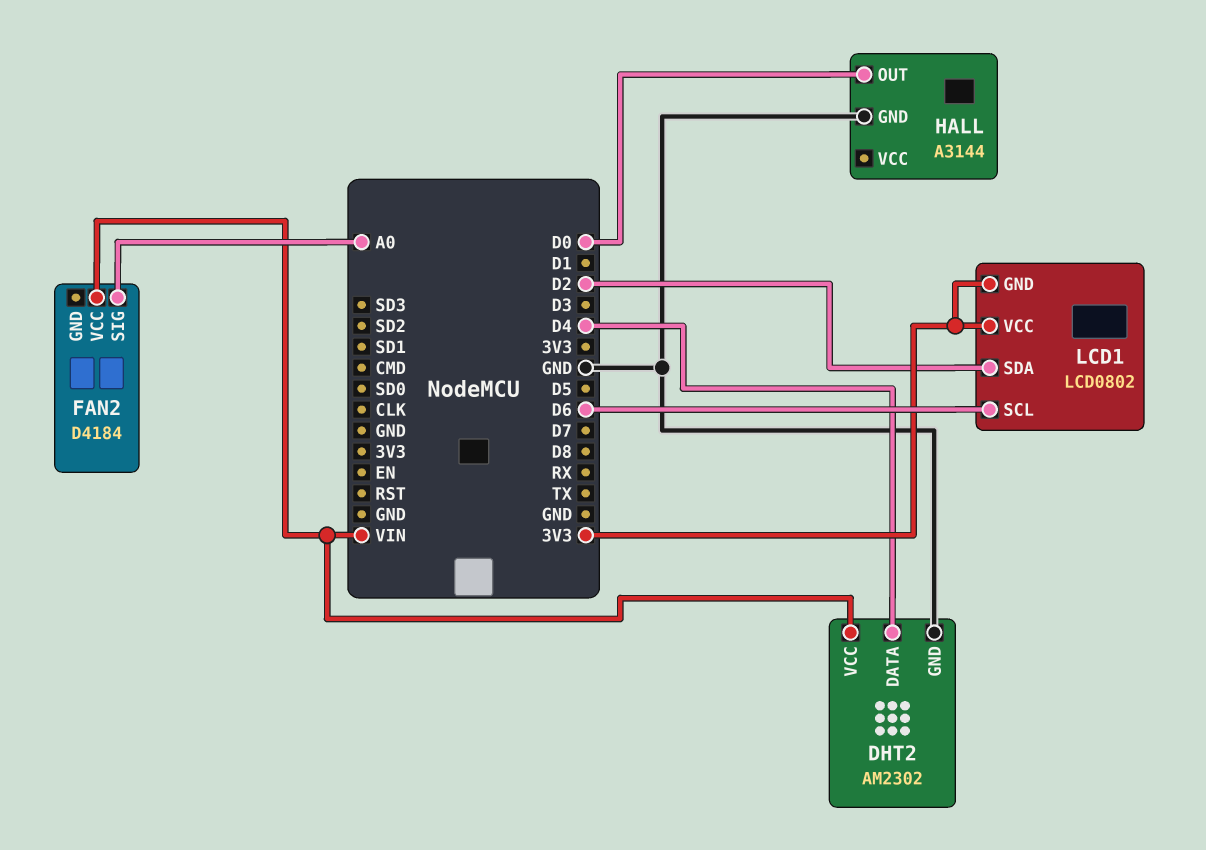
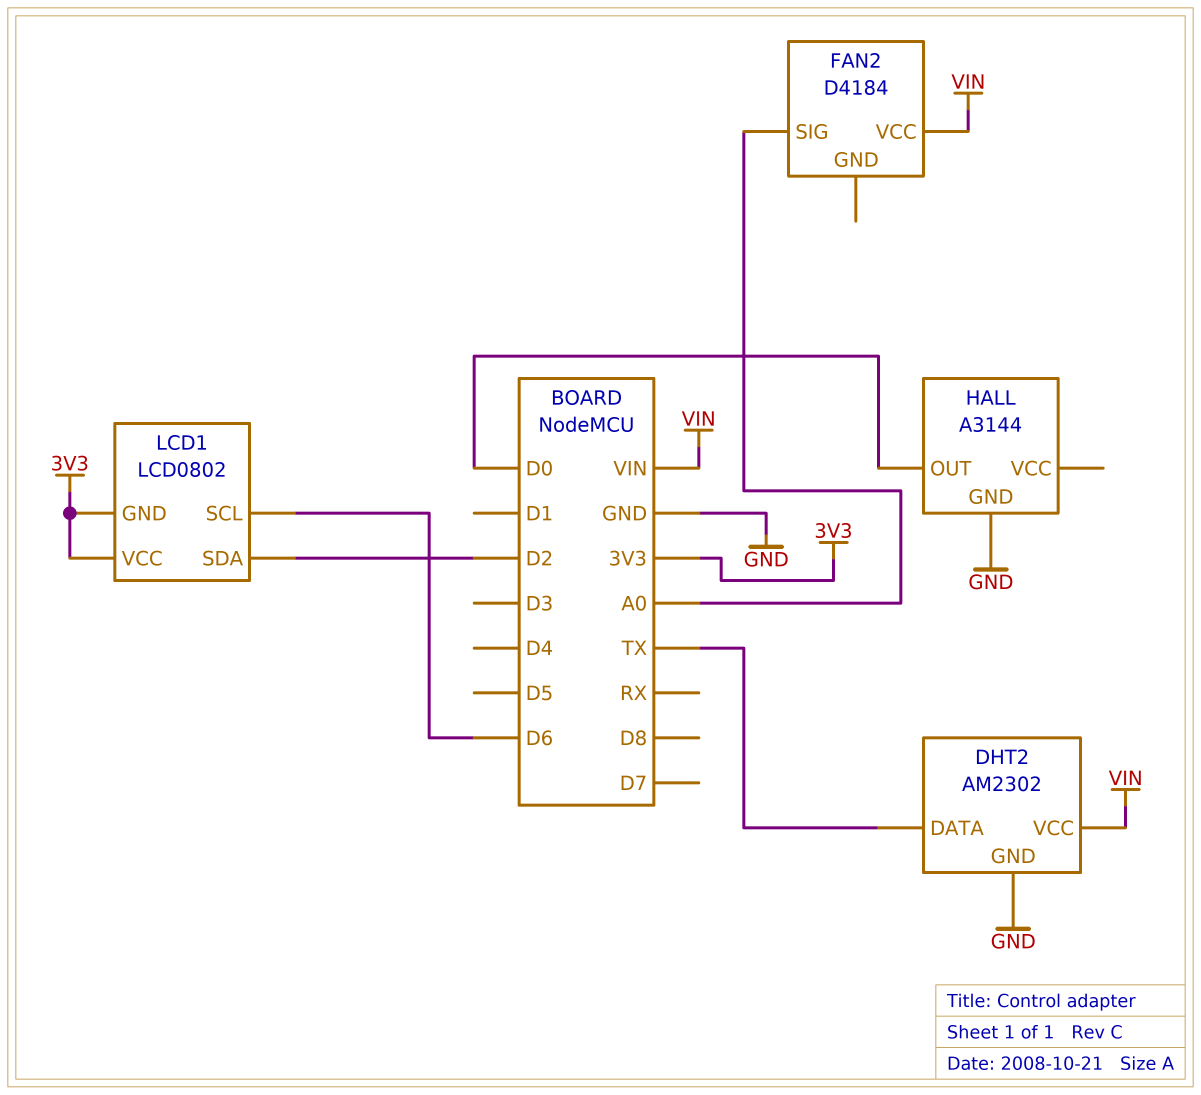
DHT2 pin DATA: D4 -> TX

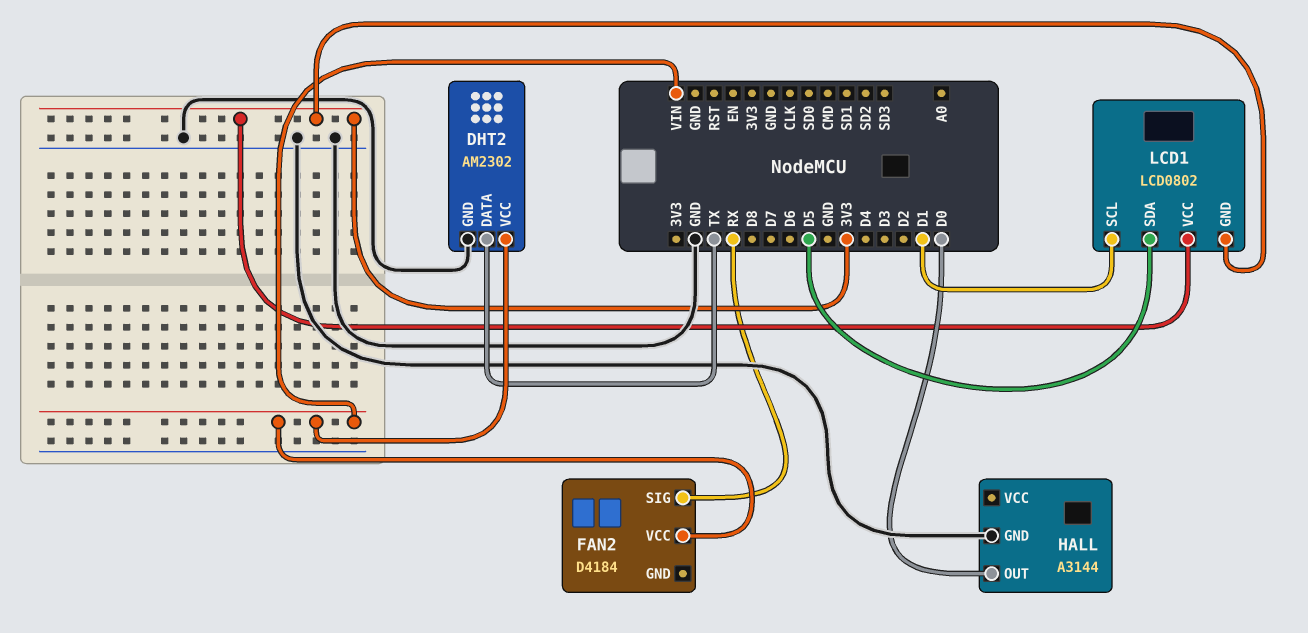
FAN2 pin SIG: A0 -> RX
LCD1 pin SCL: D6 -> D1
LCD1 pin SDA: D2 -> D5

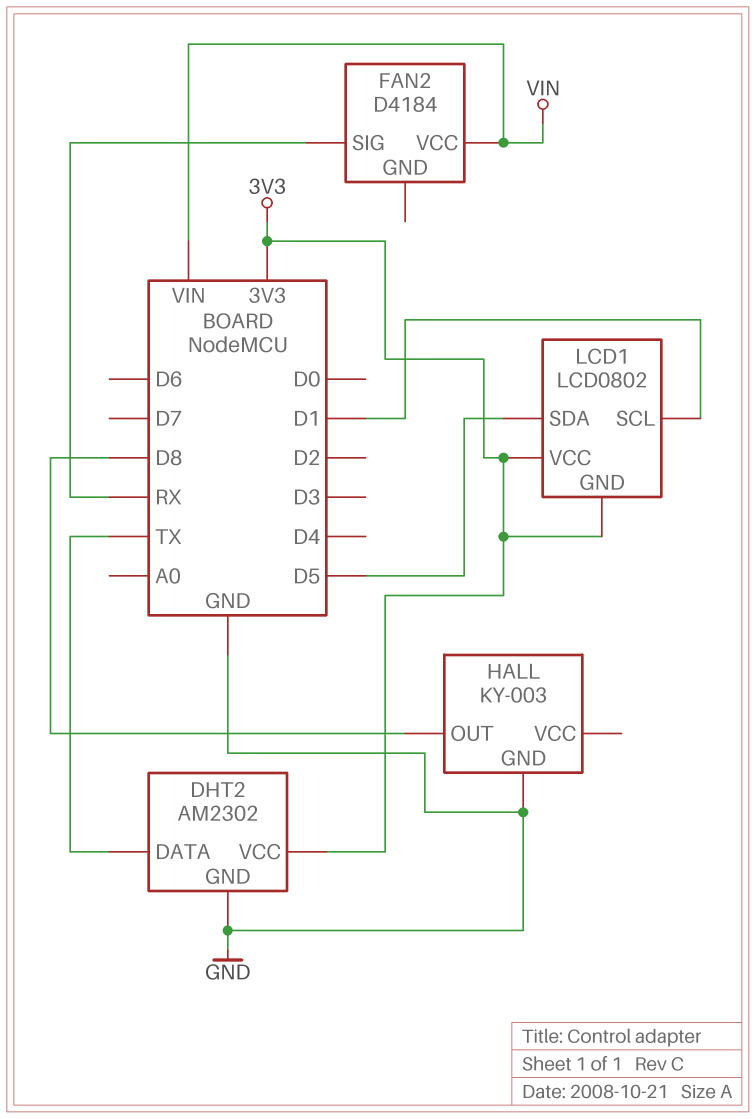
DHT2 pin VCC: VIN -> 3V3
HALL: A3144 -> KY-003
HALL pin OUT: D0 -> D8

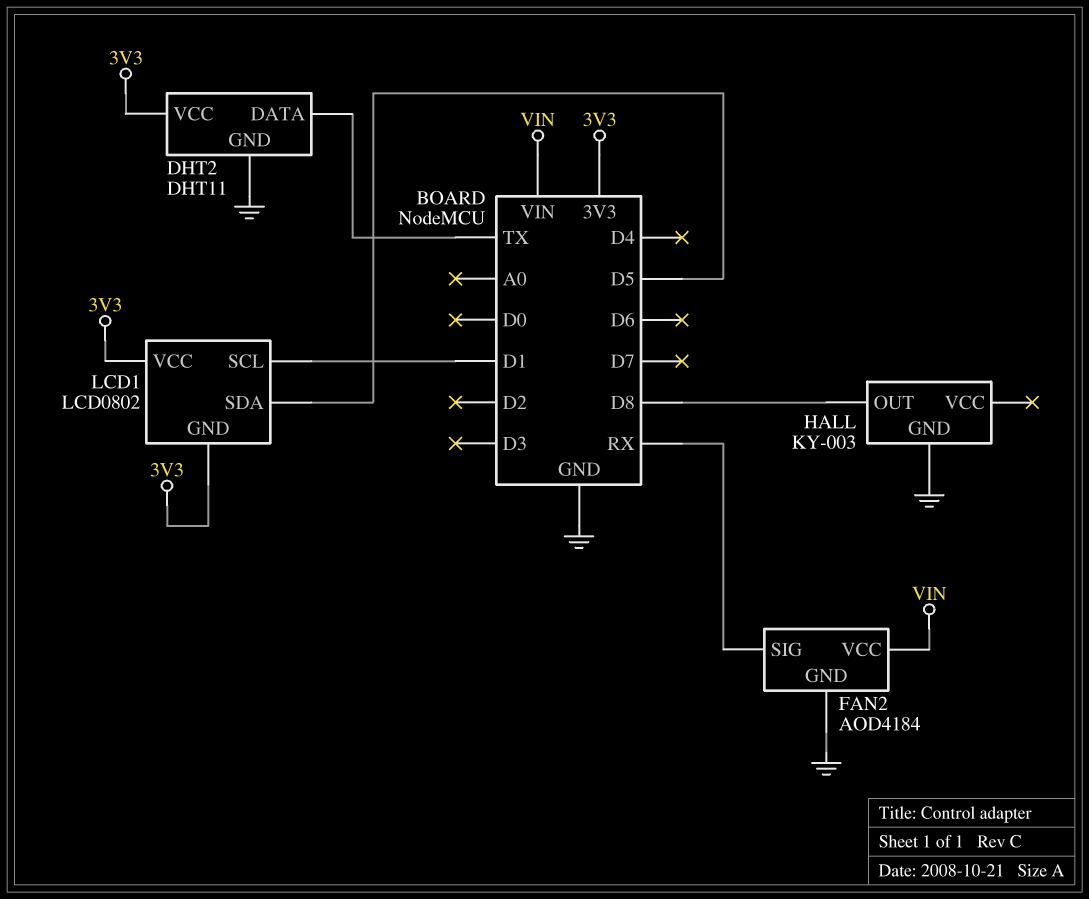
DHT2: AM2302 -> DHT11
FAN2: D4184 -> AOD4184
FAN2 pin GND: none -> GND

